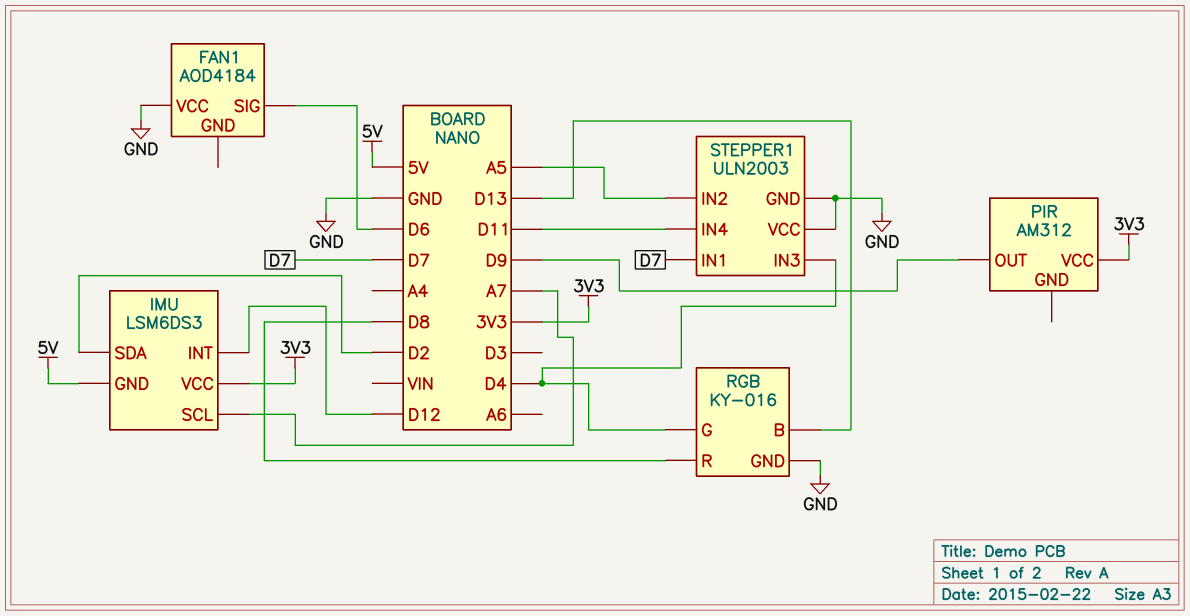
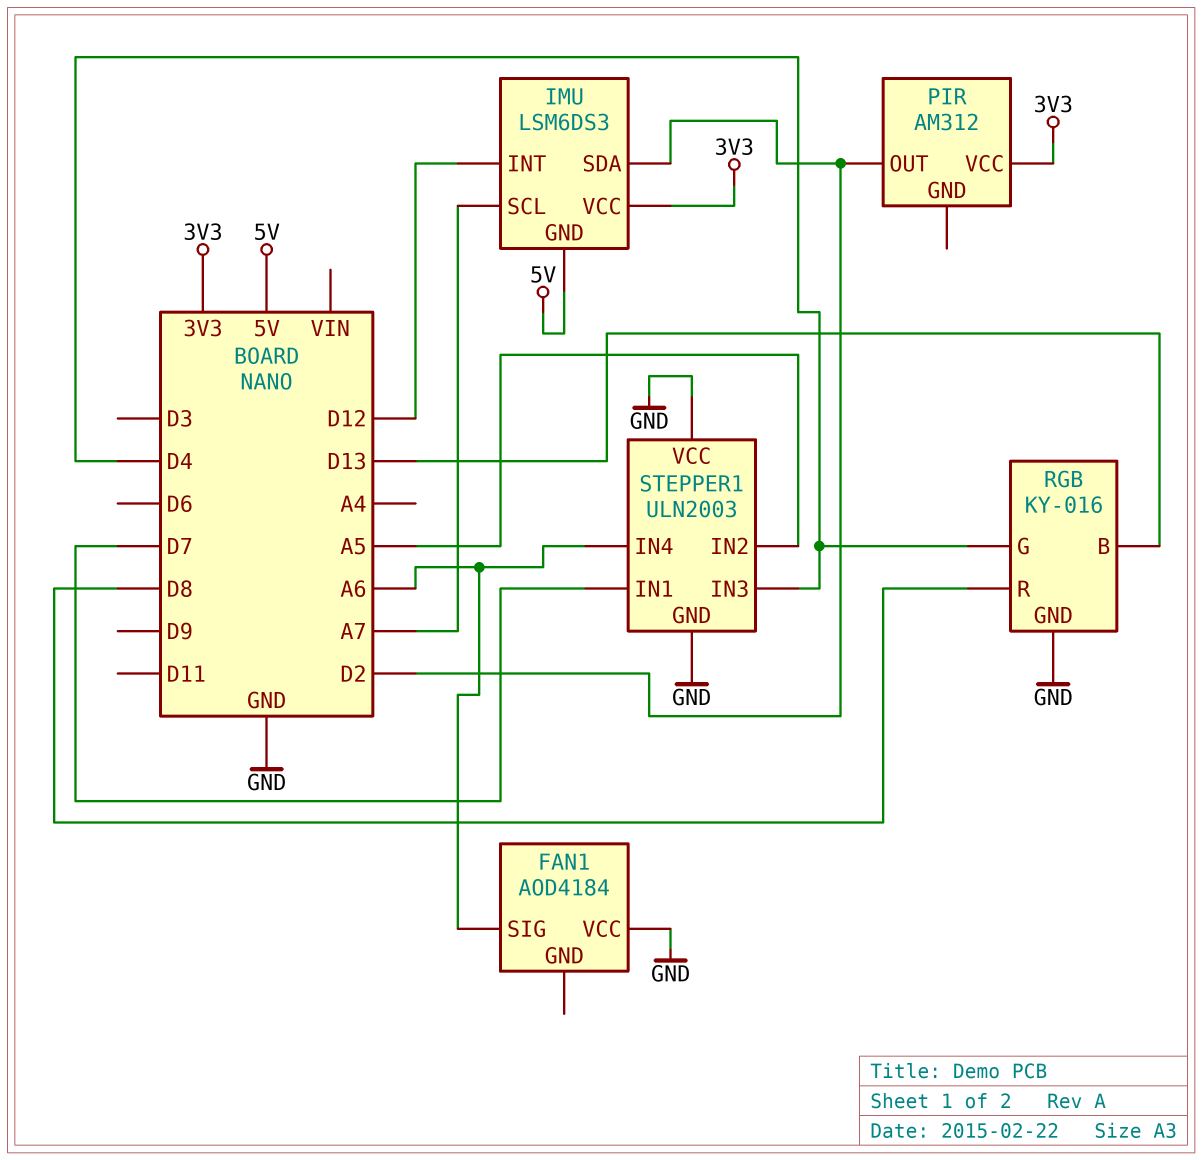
FAN1 pin SIG: D6 -> A6
PIR pin OUT: D9 -> D2
STEPPER1 pin IN4: D11 -> A6

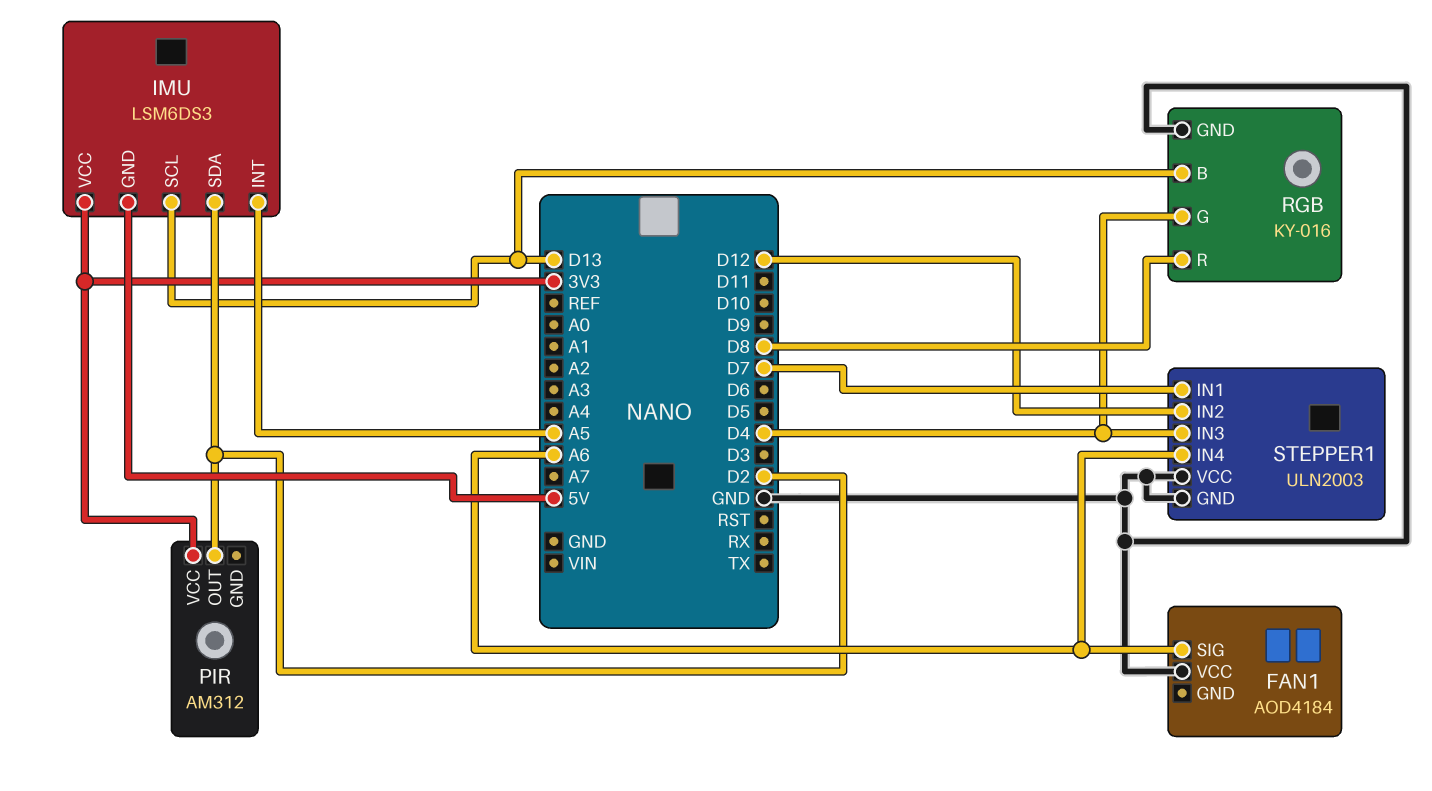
IMU pin INT: D12 -> A5
IMU pin SCL: A7 -> D13
STEPPER1 pin IN2: A5 -> D12

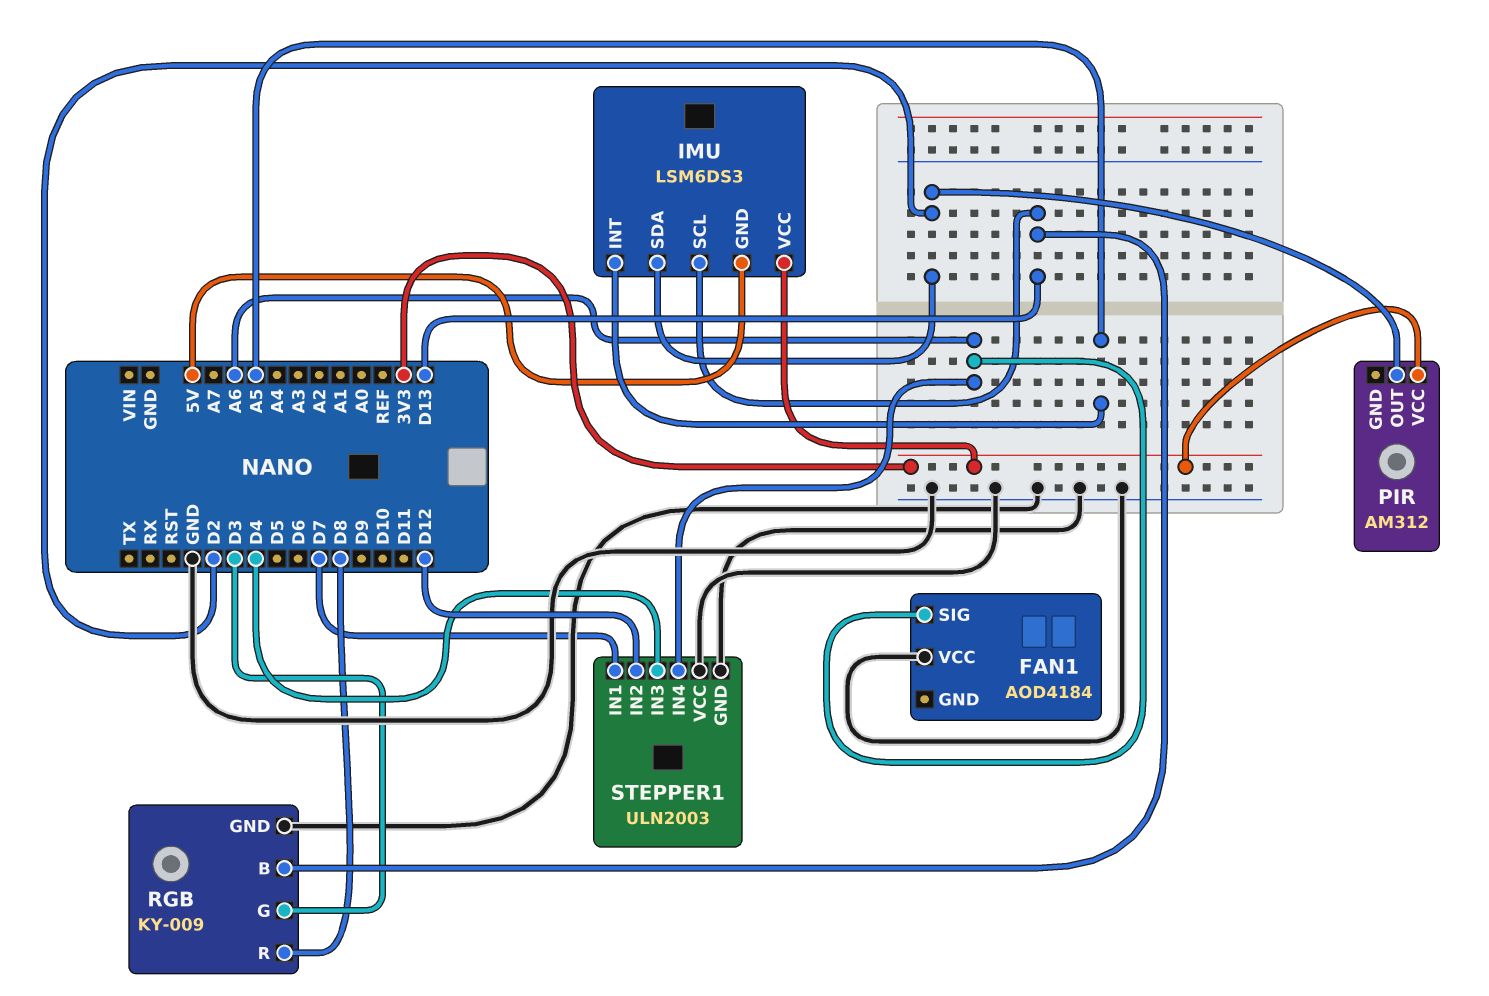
RGB: KY-016 -> KY-009
RGB pin G: D4 -> D3

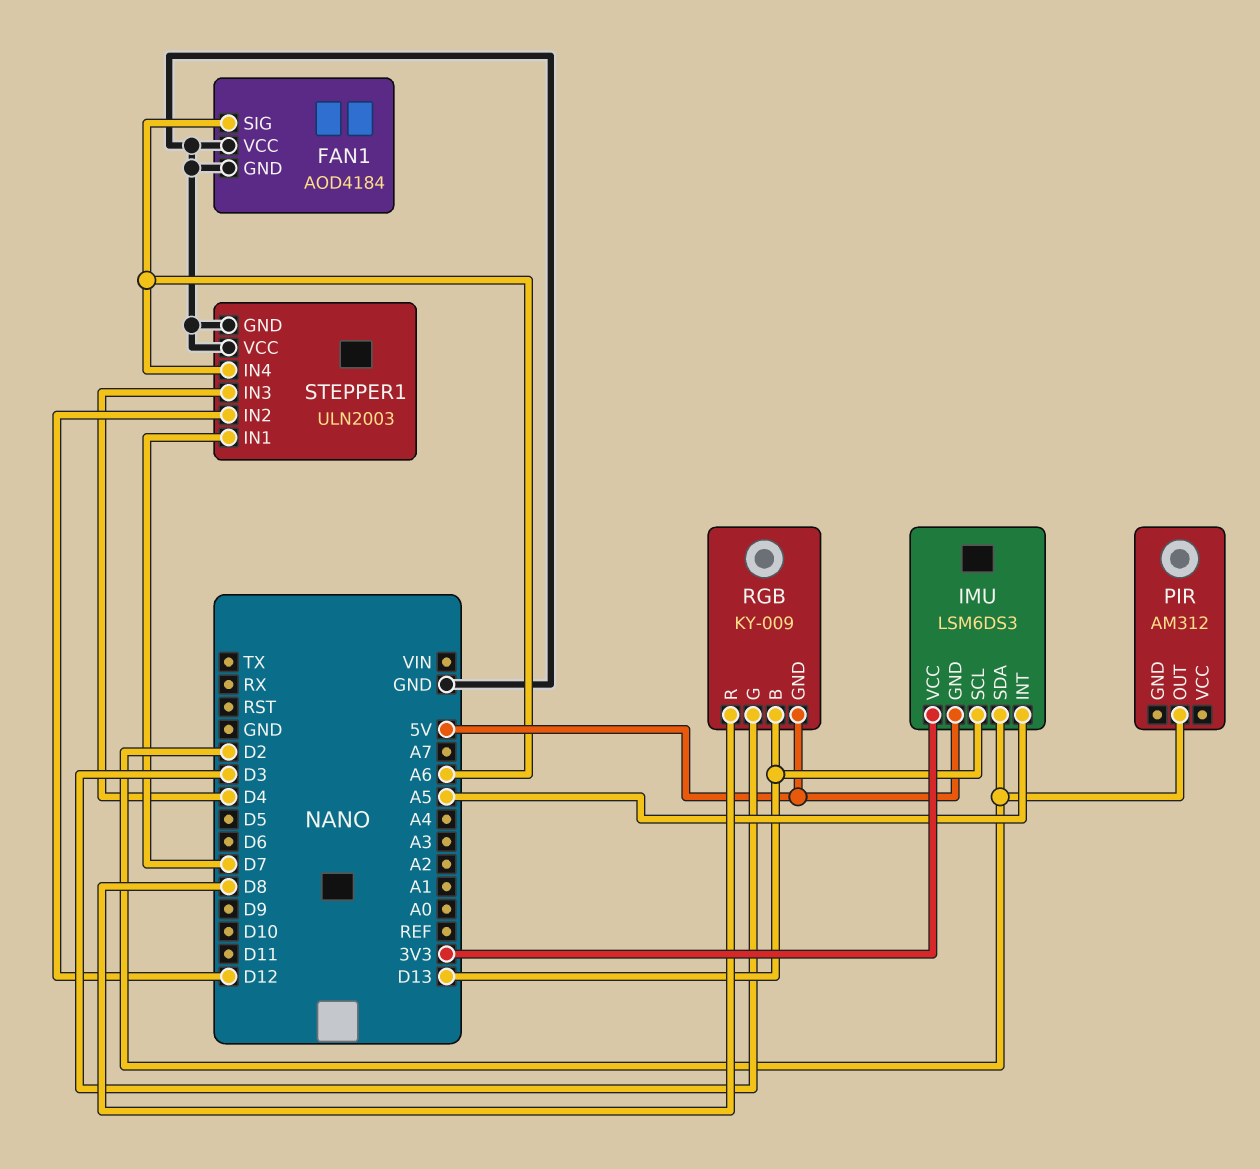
FAN1 pin GND: none -> GND
PIR pin VCC: 3V3 -> none
RGB pin GND: GND -> 5V

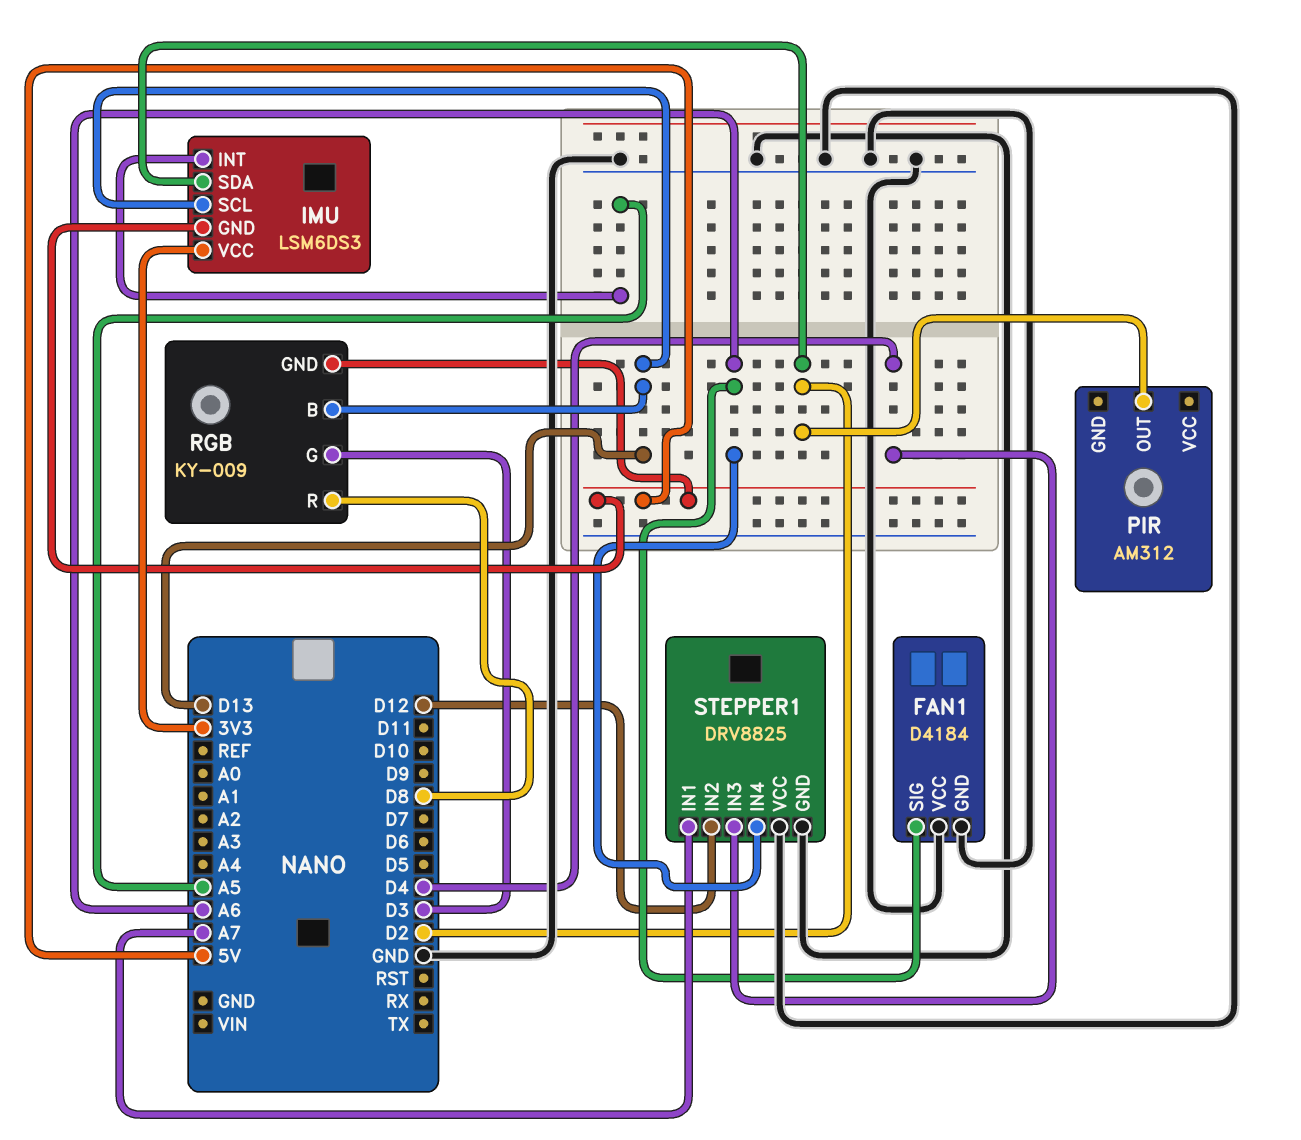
FAN1: AOD4184 -> D4184
STEPPER1: ULN2003 -> DRV8825
STEPPER1 pin IN1: D7 -> A7

